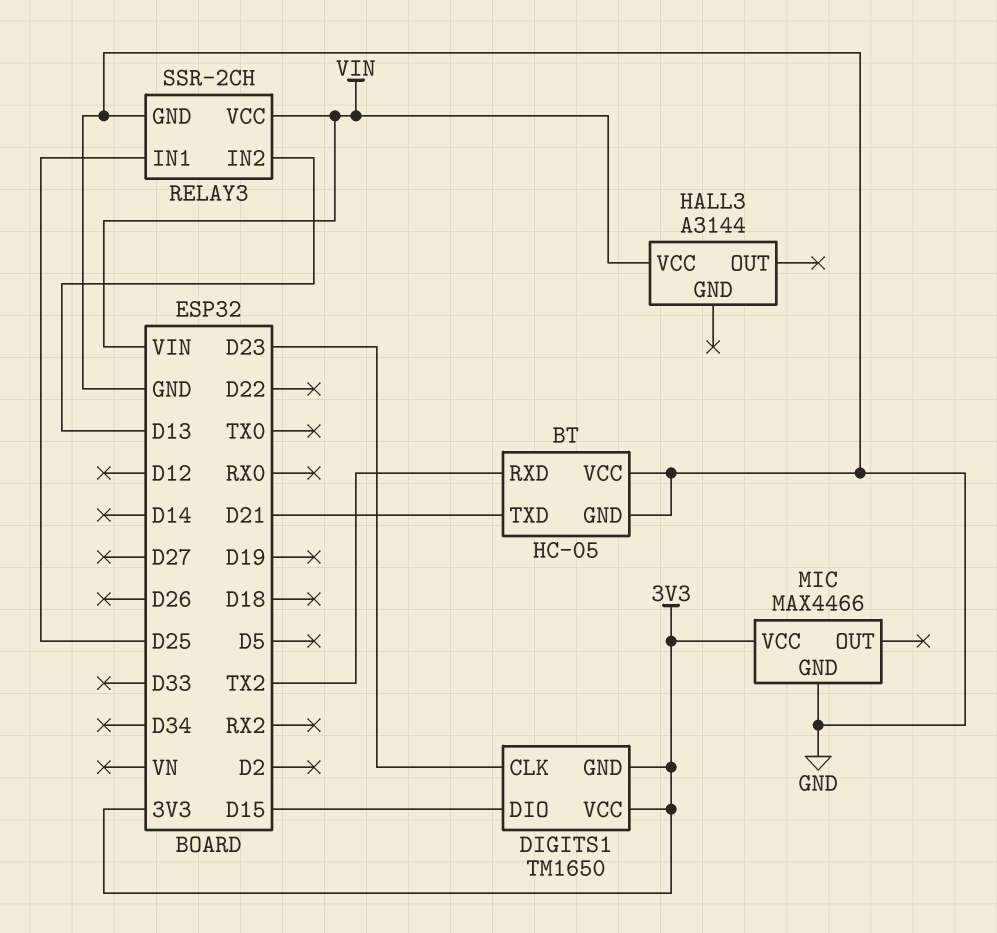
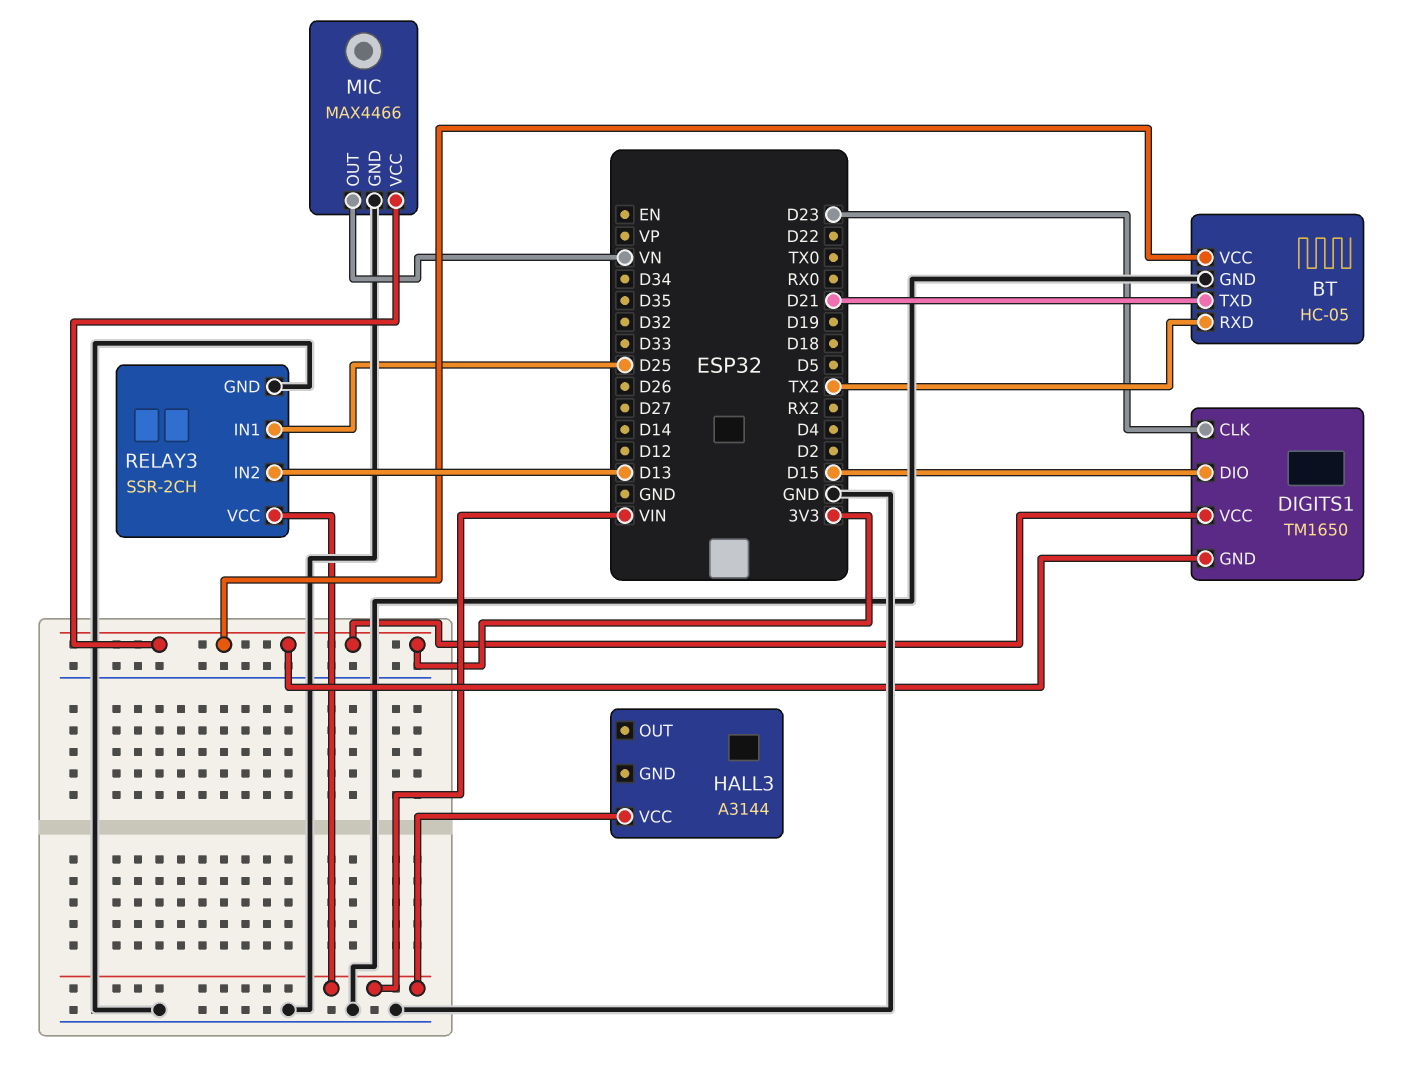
BT pin VCC: GND -> 3V3
MIC pin OUT: none -> VN

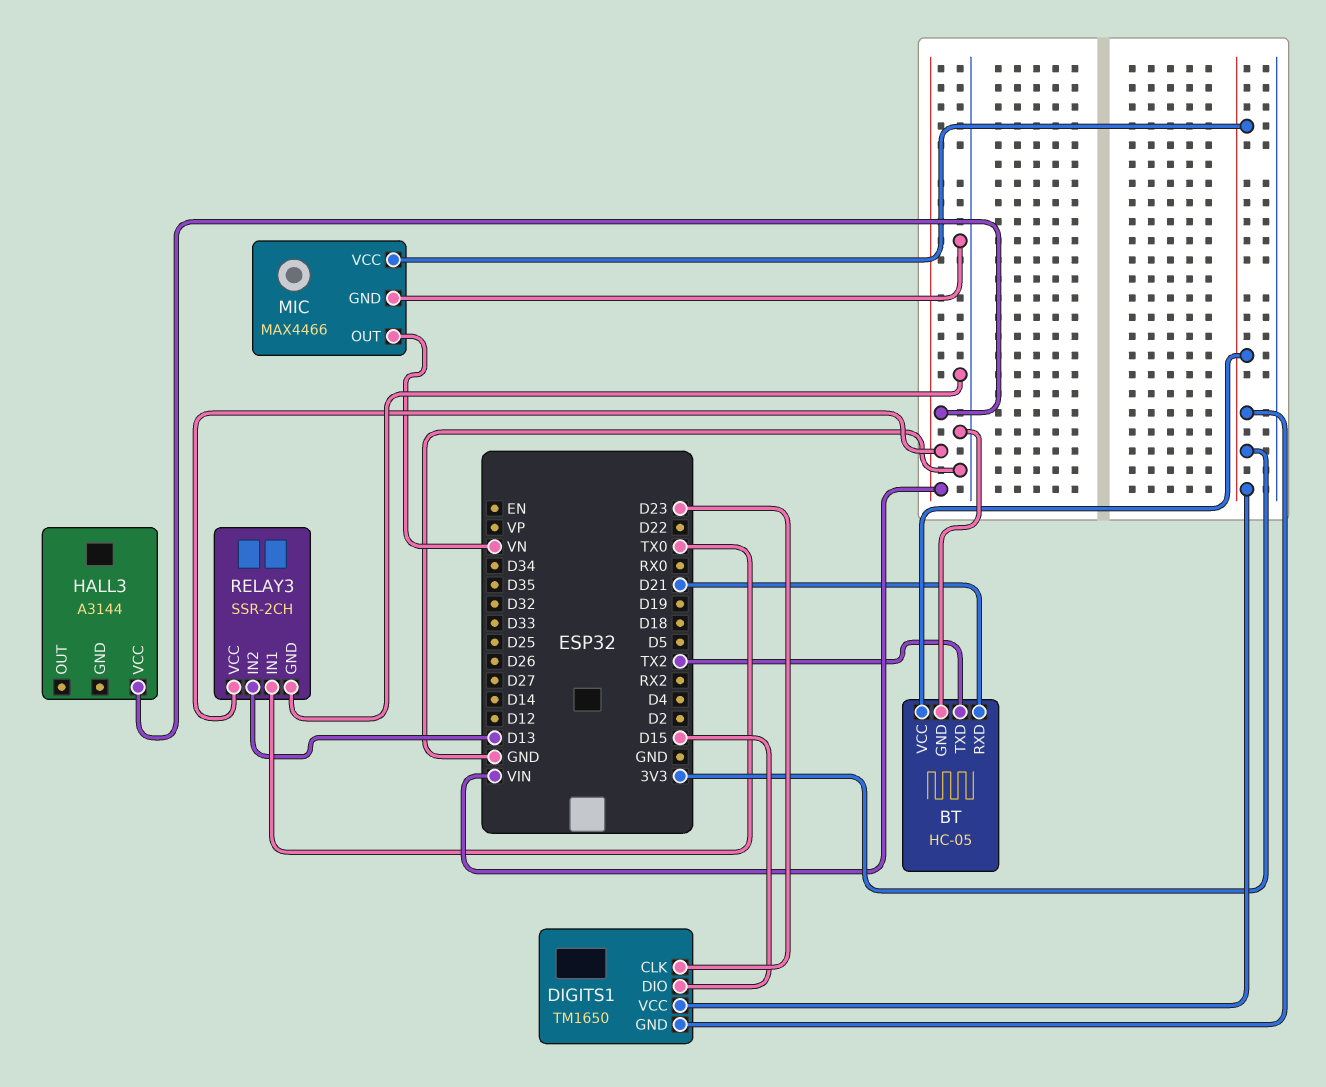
BT pin RXD: TX2 -> D21
BT pin TXD: D21 -> TX2
RELAY3 pin IN1: D25 -> TX0

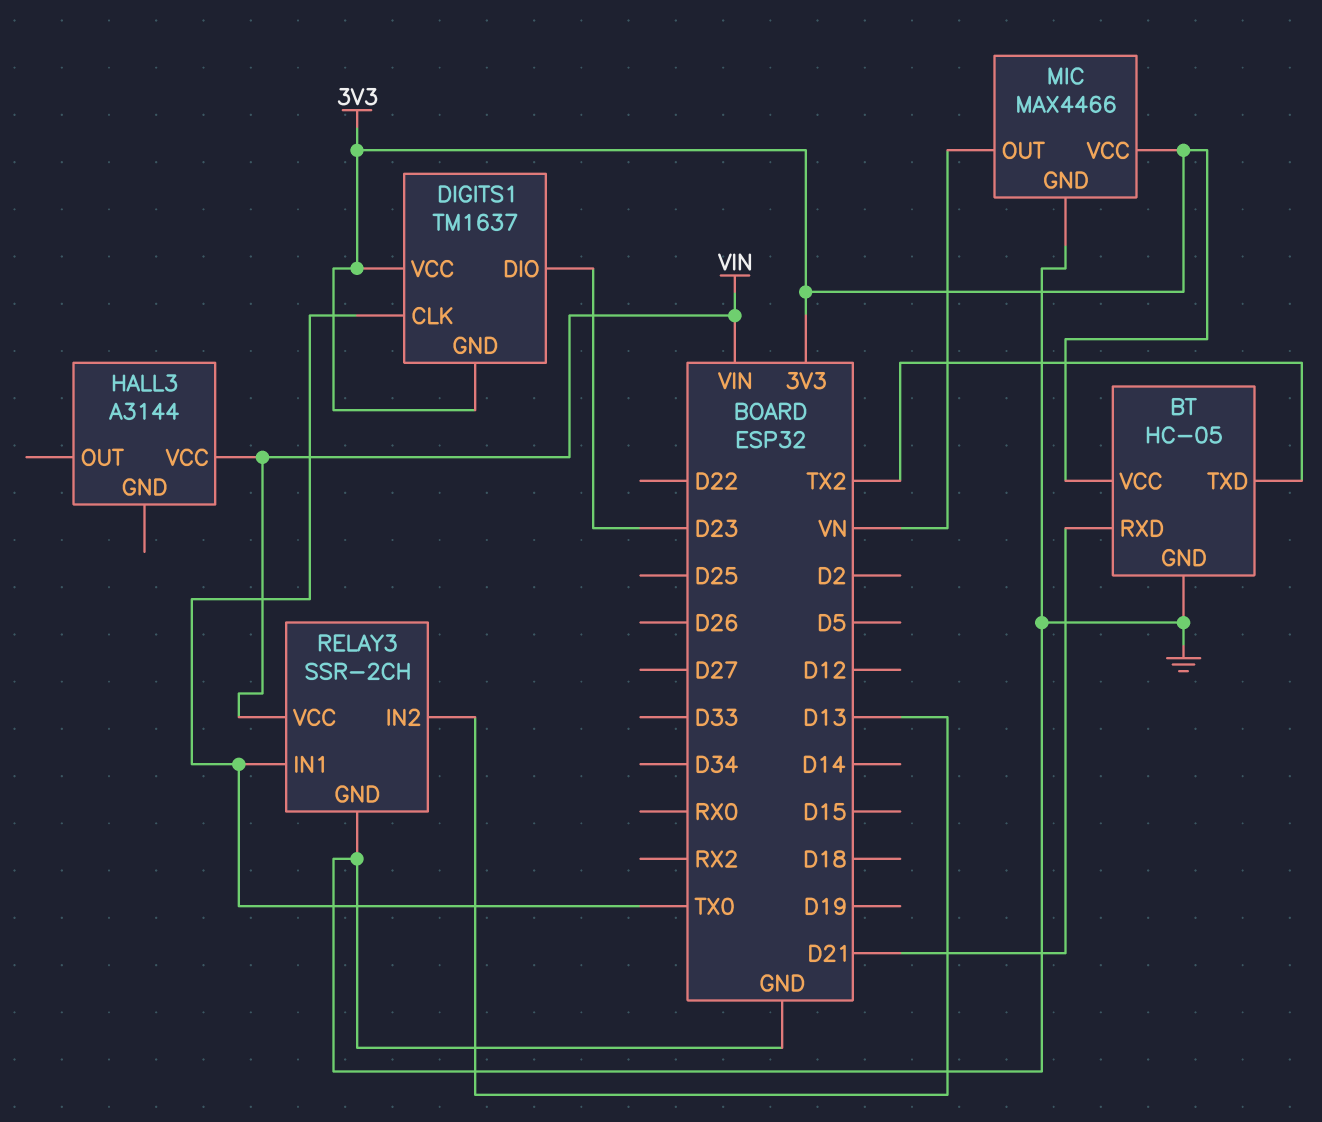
DIGITS1: TM1650 -> TM1637
DIGITS1 pin CLK: D23 -> TX0
DIGITS1 pin DIO: D15 -> D23

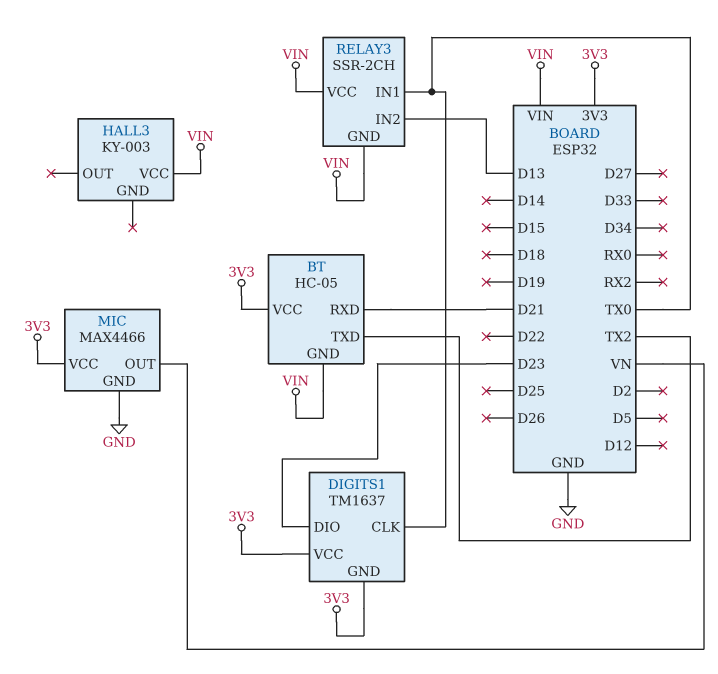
BT pin GND: GND -> VIN
HALL3: A3144 -> KY-003
RELAY3 pin GND: GND -> VIN

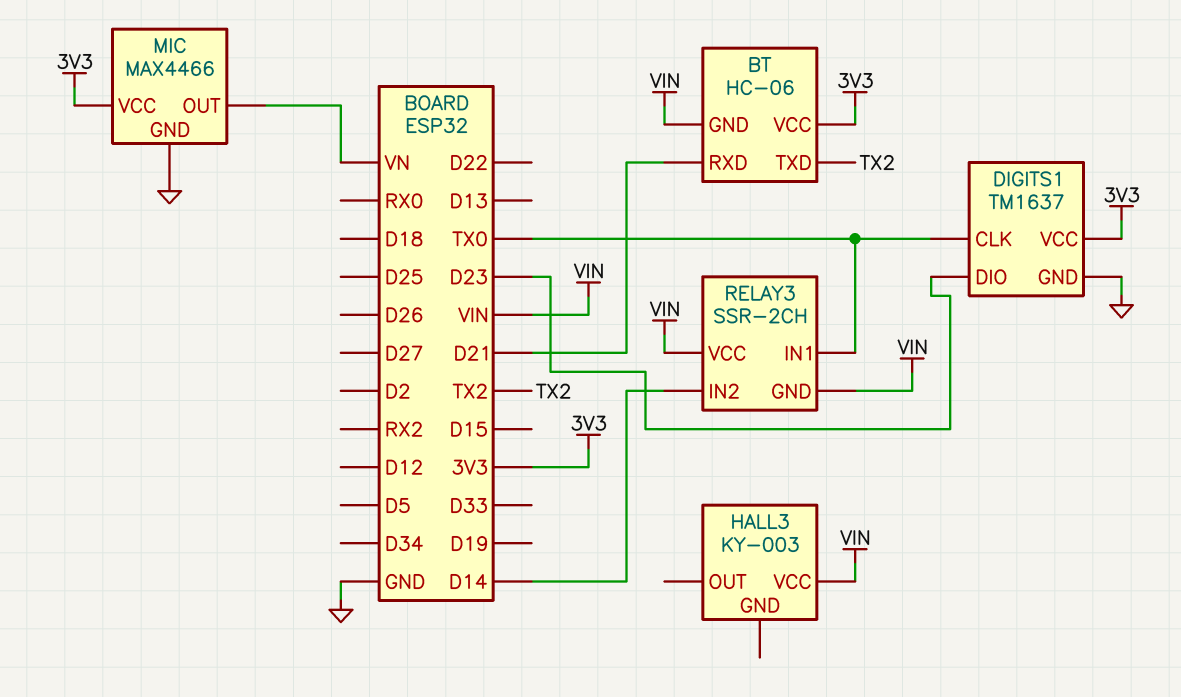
BT: HC-05 -> HC-06
DIGITS1 pin GND: 3V3 -> GND
RELAY3 pin IN2: D13 -> D14

